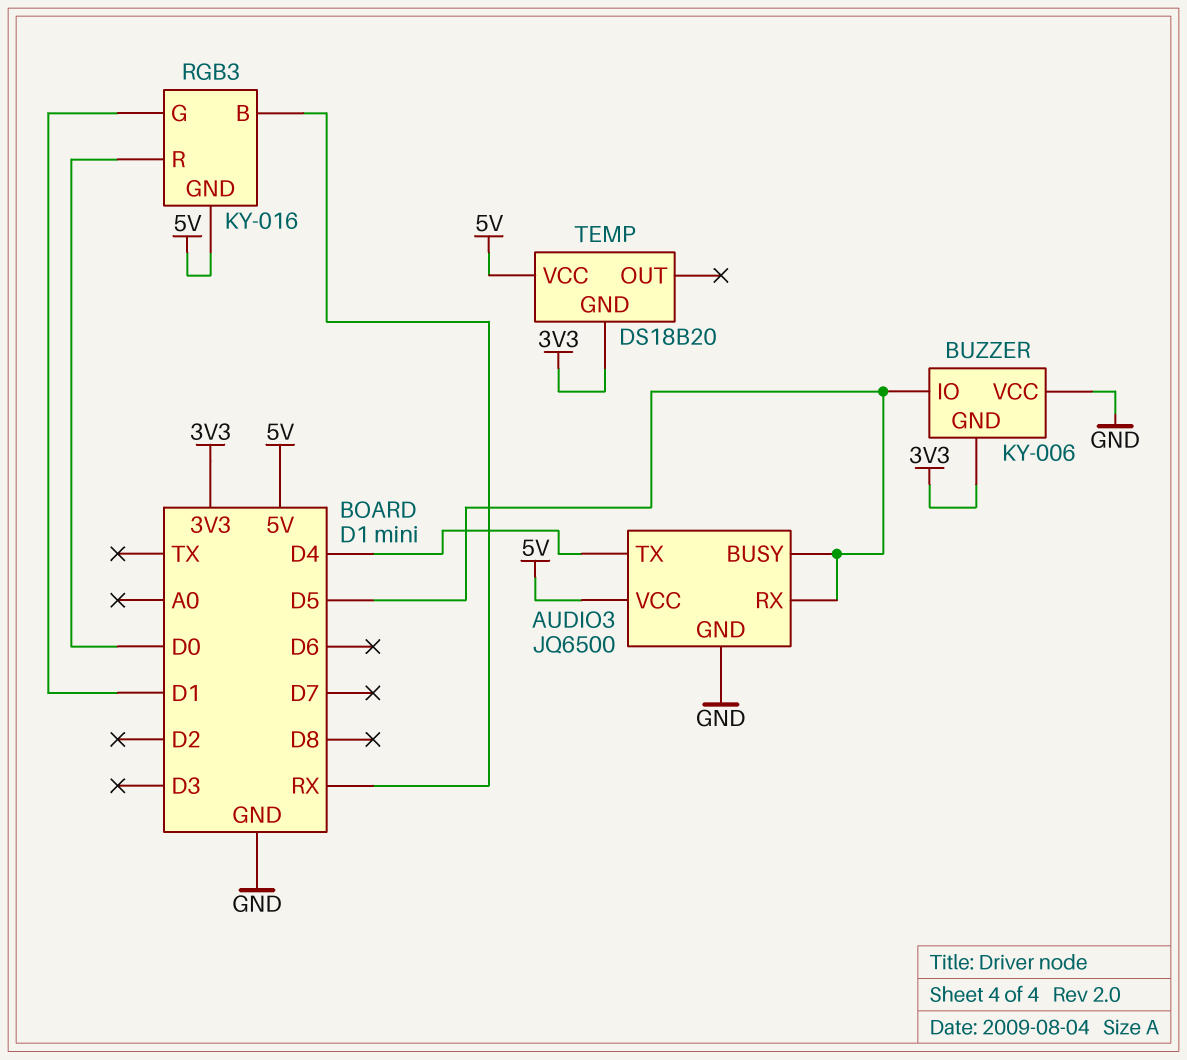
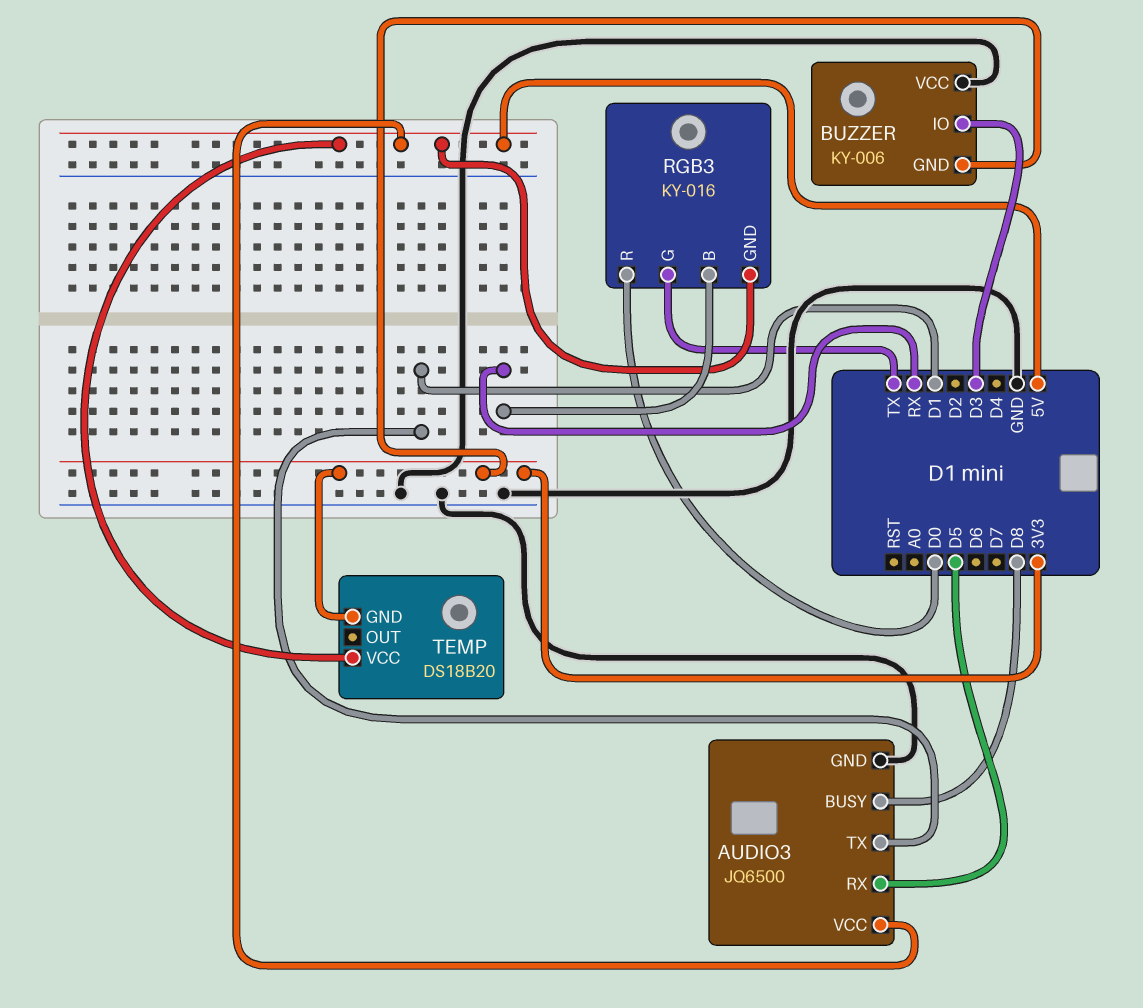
AUDIO3 pin BUSY: D5 -> D8
AUDIO3 pin TX: D4 -> D1
BUZZER pin IO: D5 -> D3
RGB3 pin G: D1 -> TX

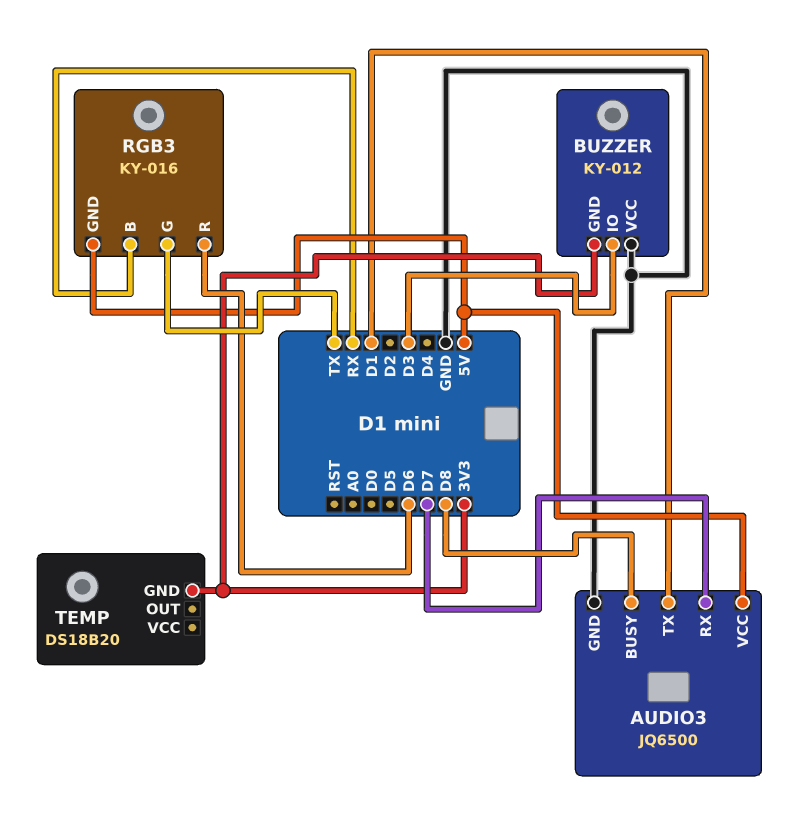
AUDIO3 pin RX: D5 -> D7
BUZZER: KY-006 -> KY-012
RGB3 pin R: D0 -> D6
TEMP pin VCC: 5V -> none

